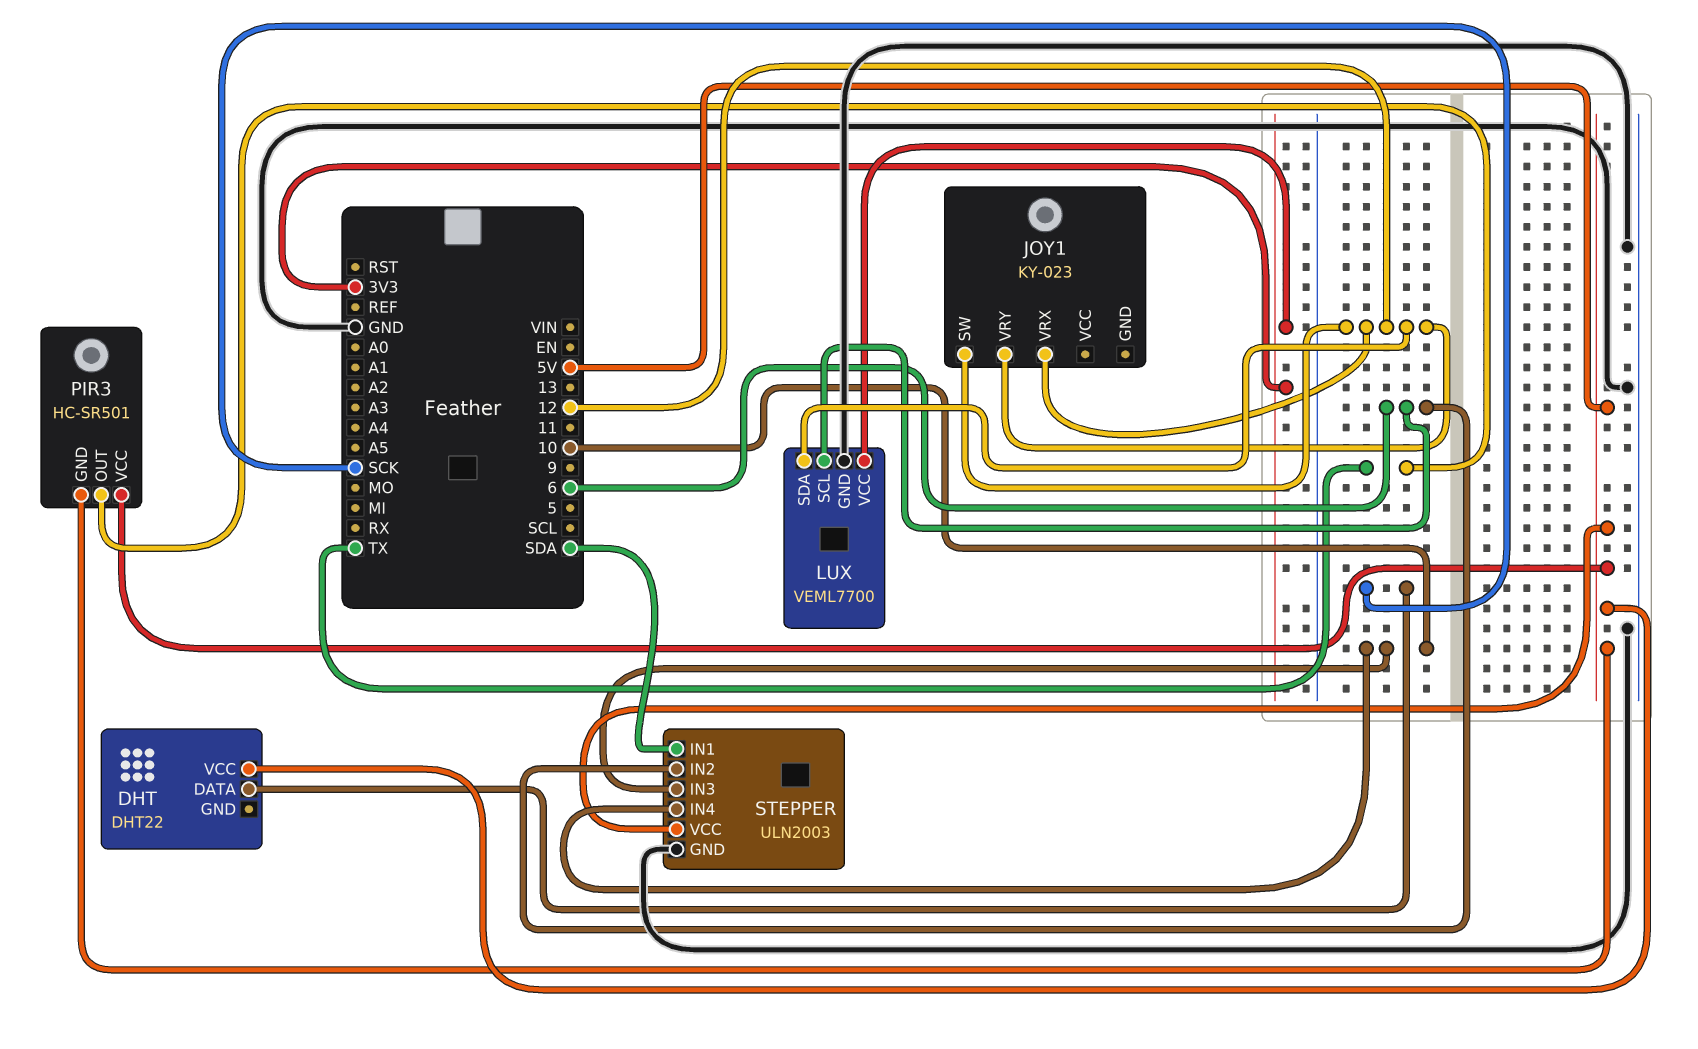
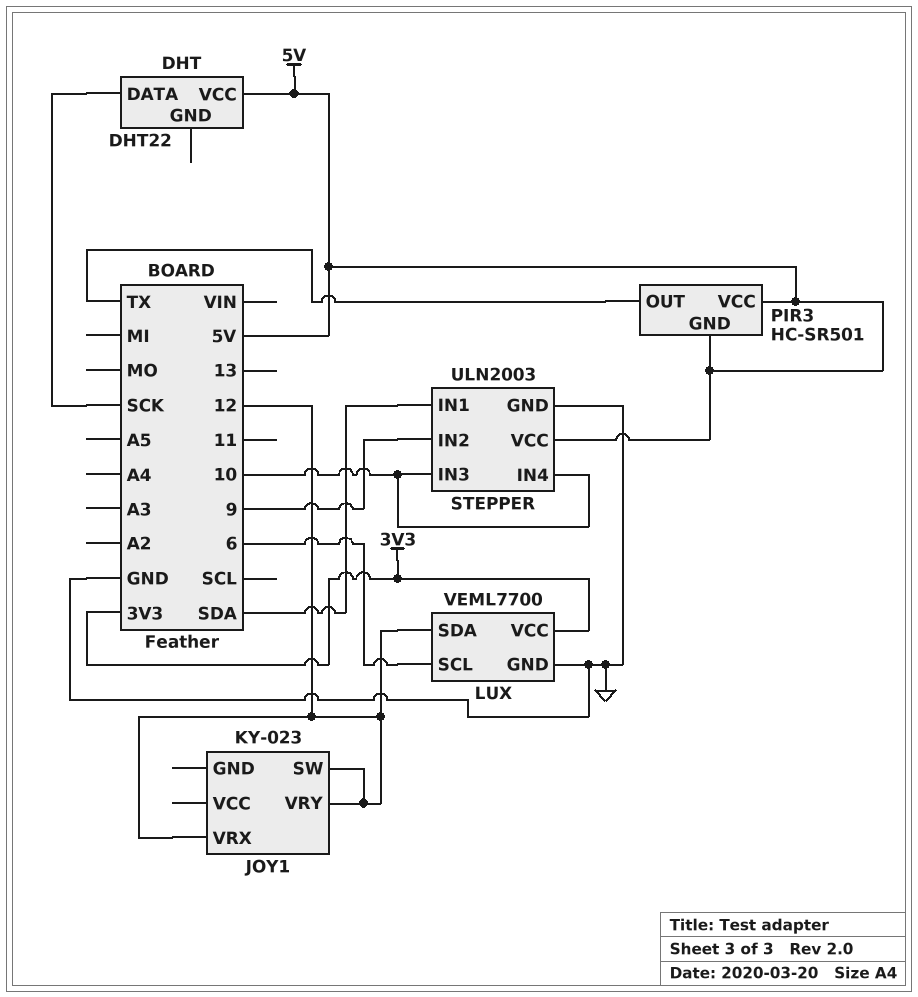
STEPPER pin IN2: 6 -> 9

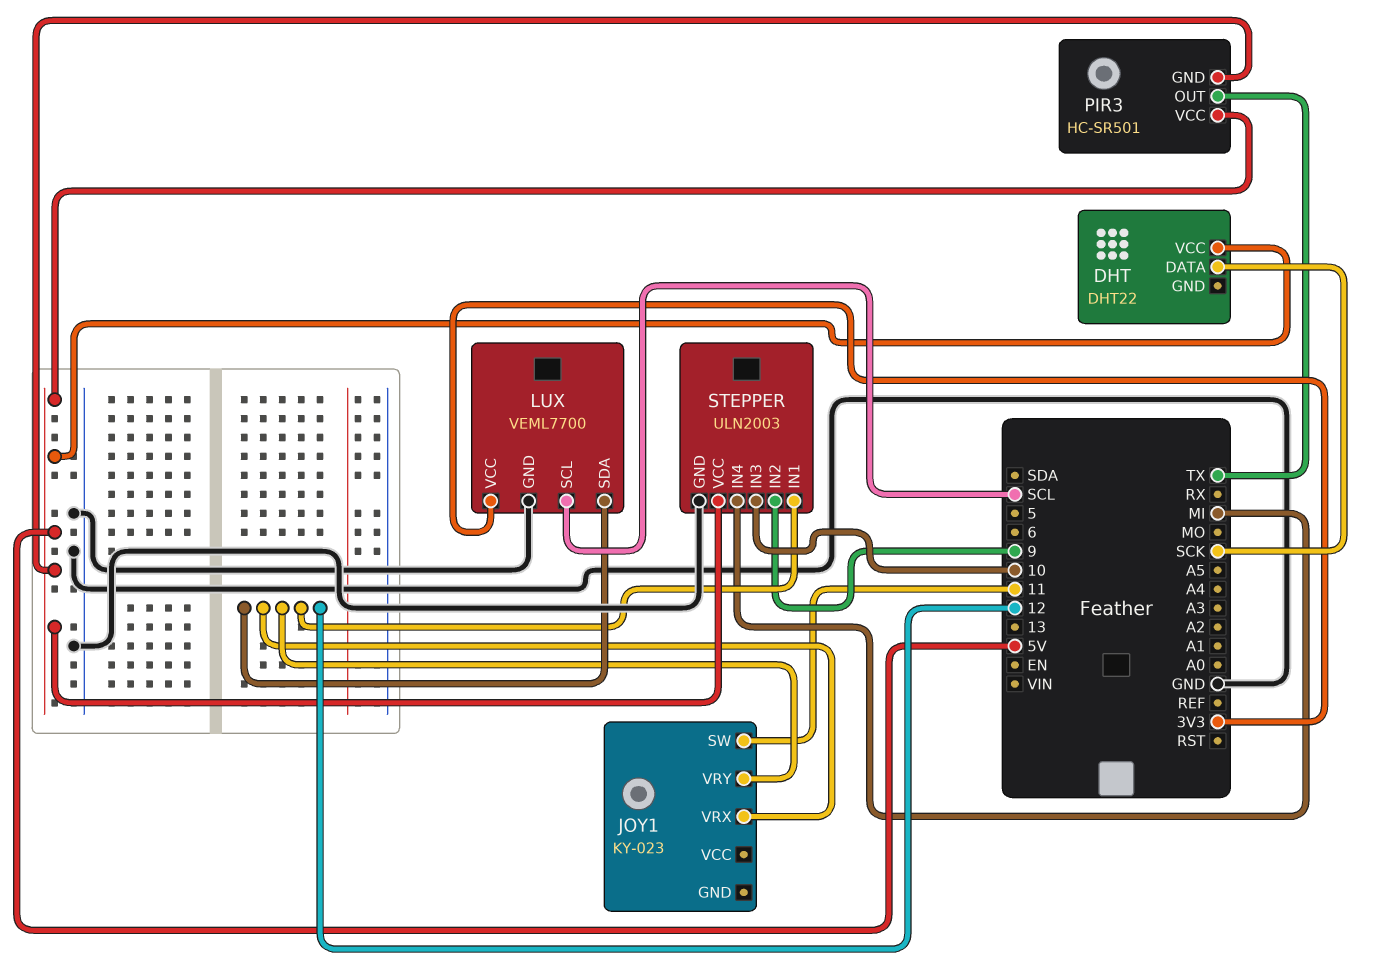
JOY1 pin SW: 12 -> 11
LUX pin SCL: 6 -> SCL
STEPPER pin IN1: SDA -> 12
STEPPER pin IN4: 10 -> MI

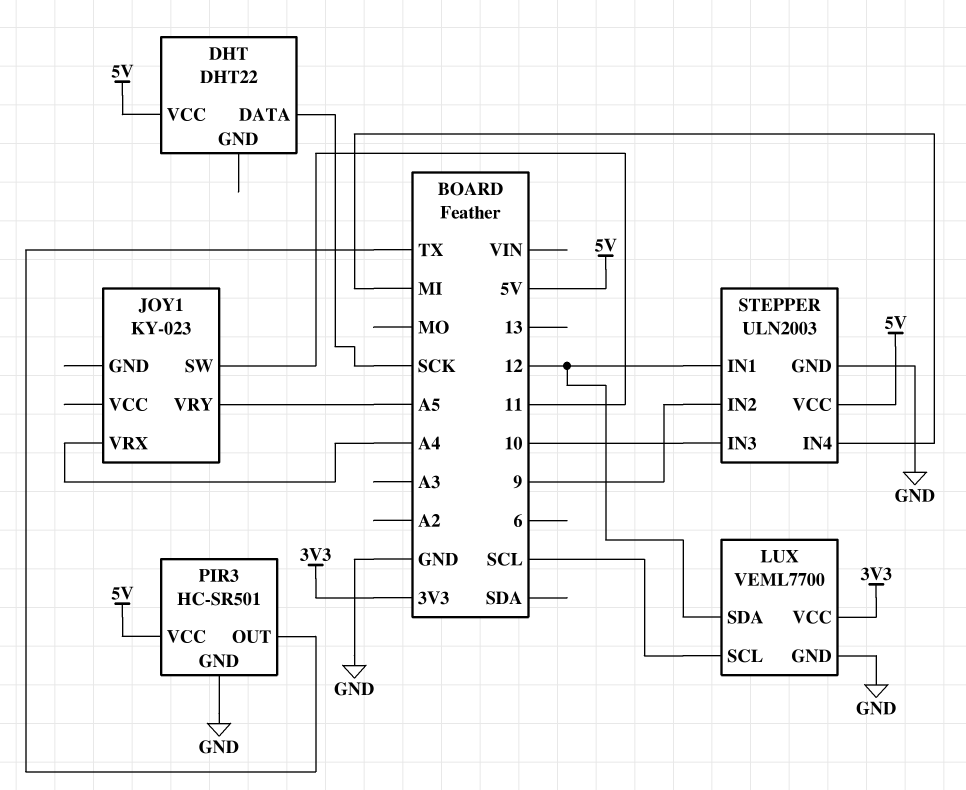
JOY1 pin VRX: 12 -> A4
JOY1 pin VRY: 12 -> A5
PIR3 pin GND: 5V -> GND

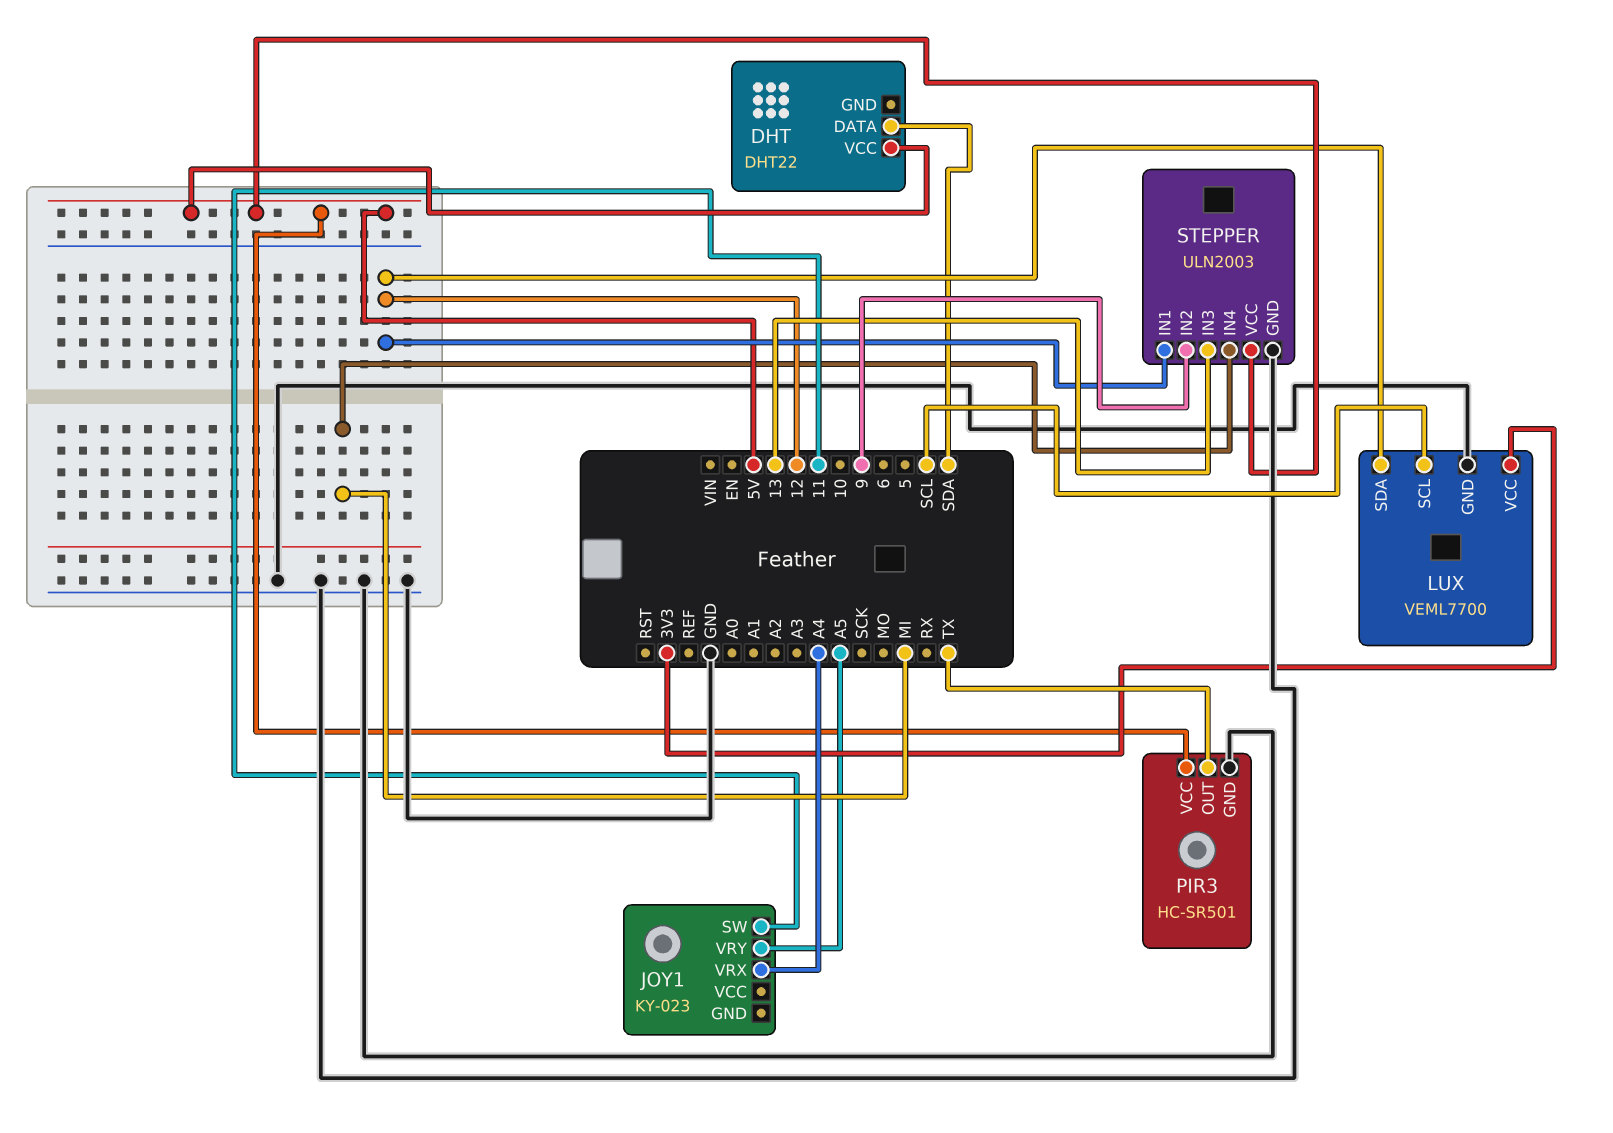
DHT pin DATA: SCK -> SDA
STEPPER pin IN3: 10 -> 13

